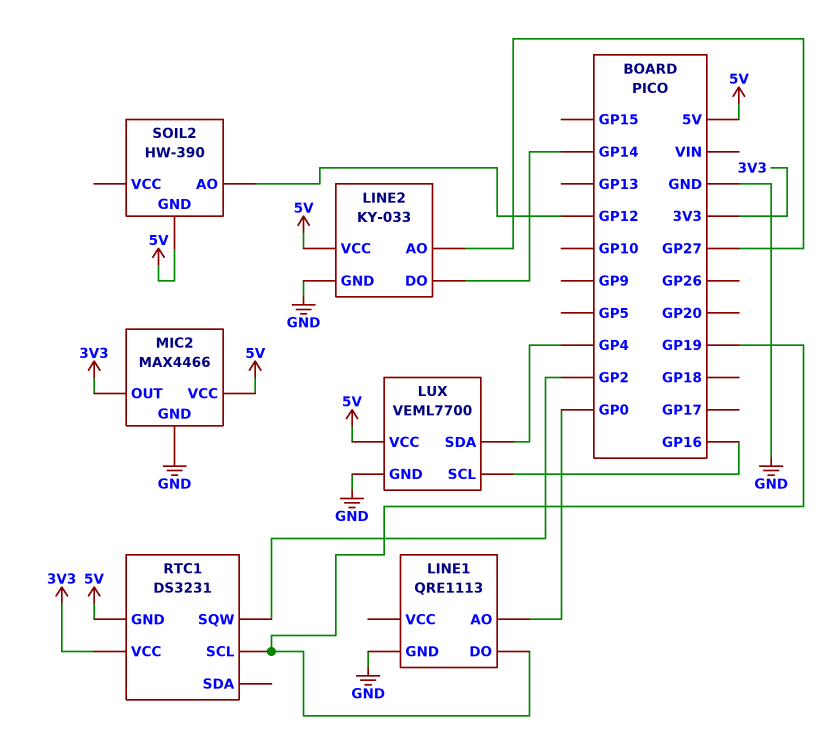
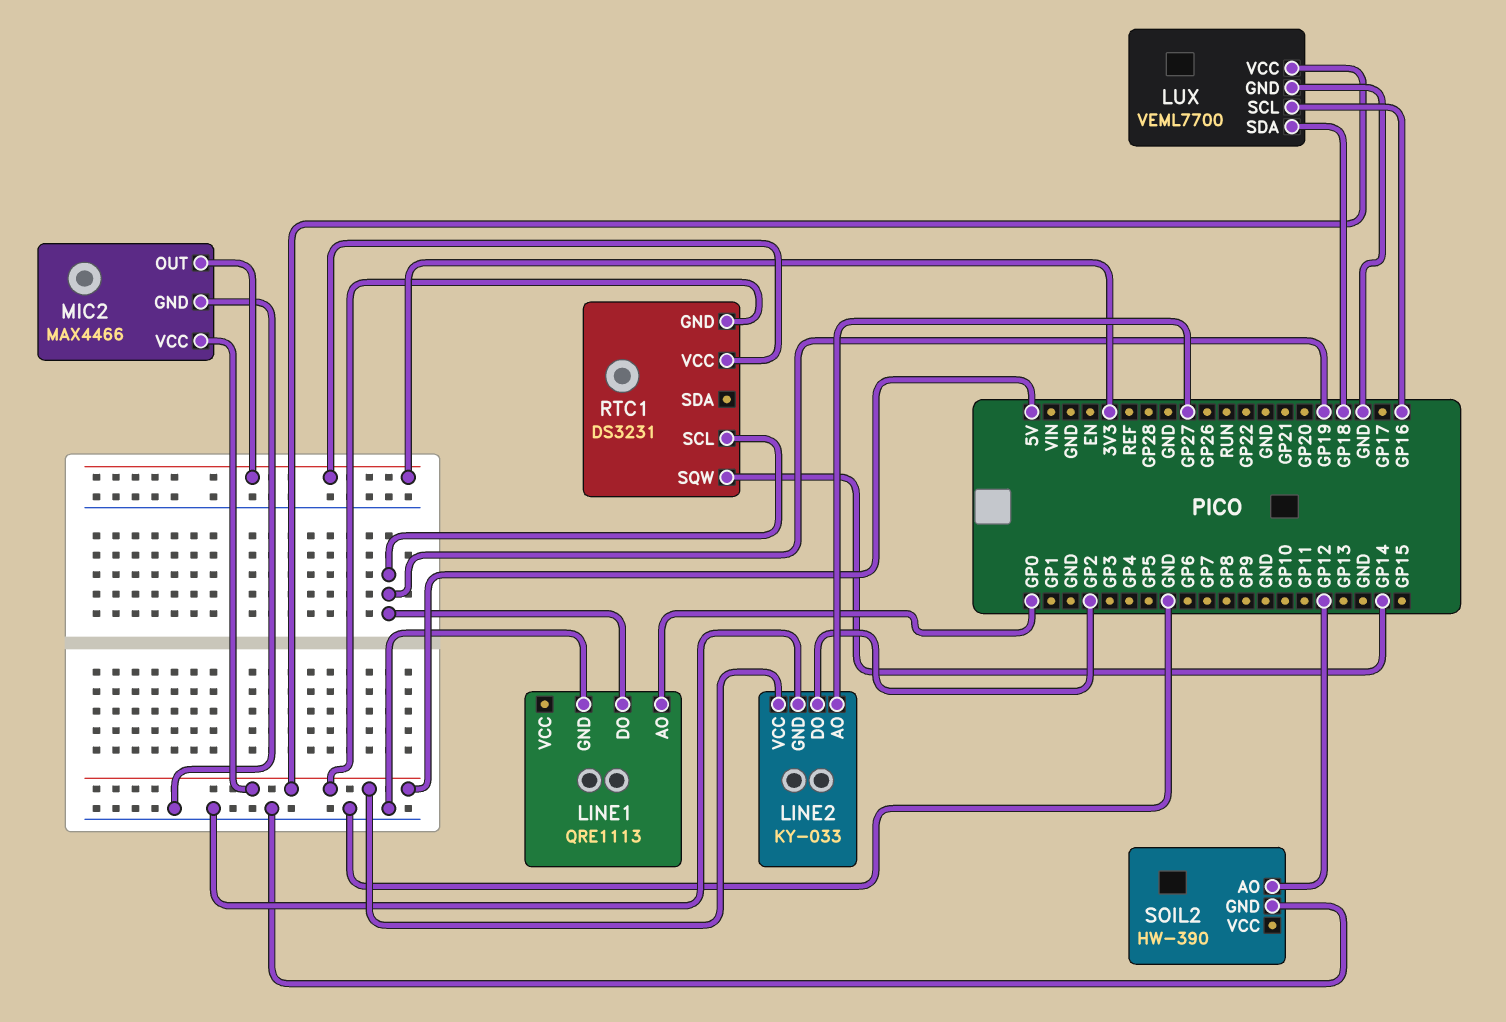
LINE2 pin DO: GP14 -> GP2
LUX pin SDA: GP4 -> GP18
RTC1 pin SQW: GP2 -> GP14
SOIL2 pin GND: 5V -> GND

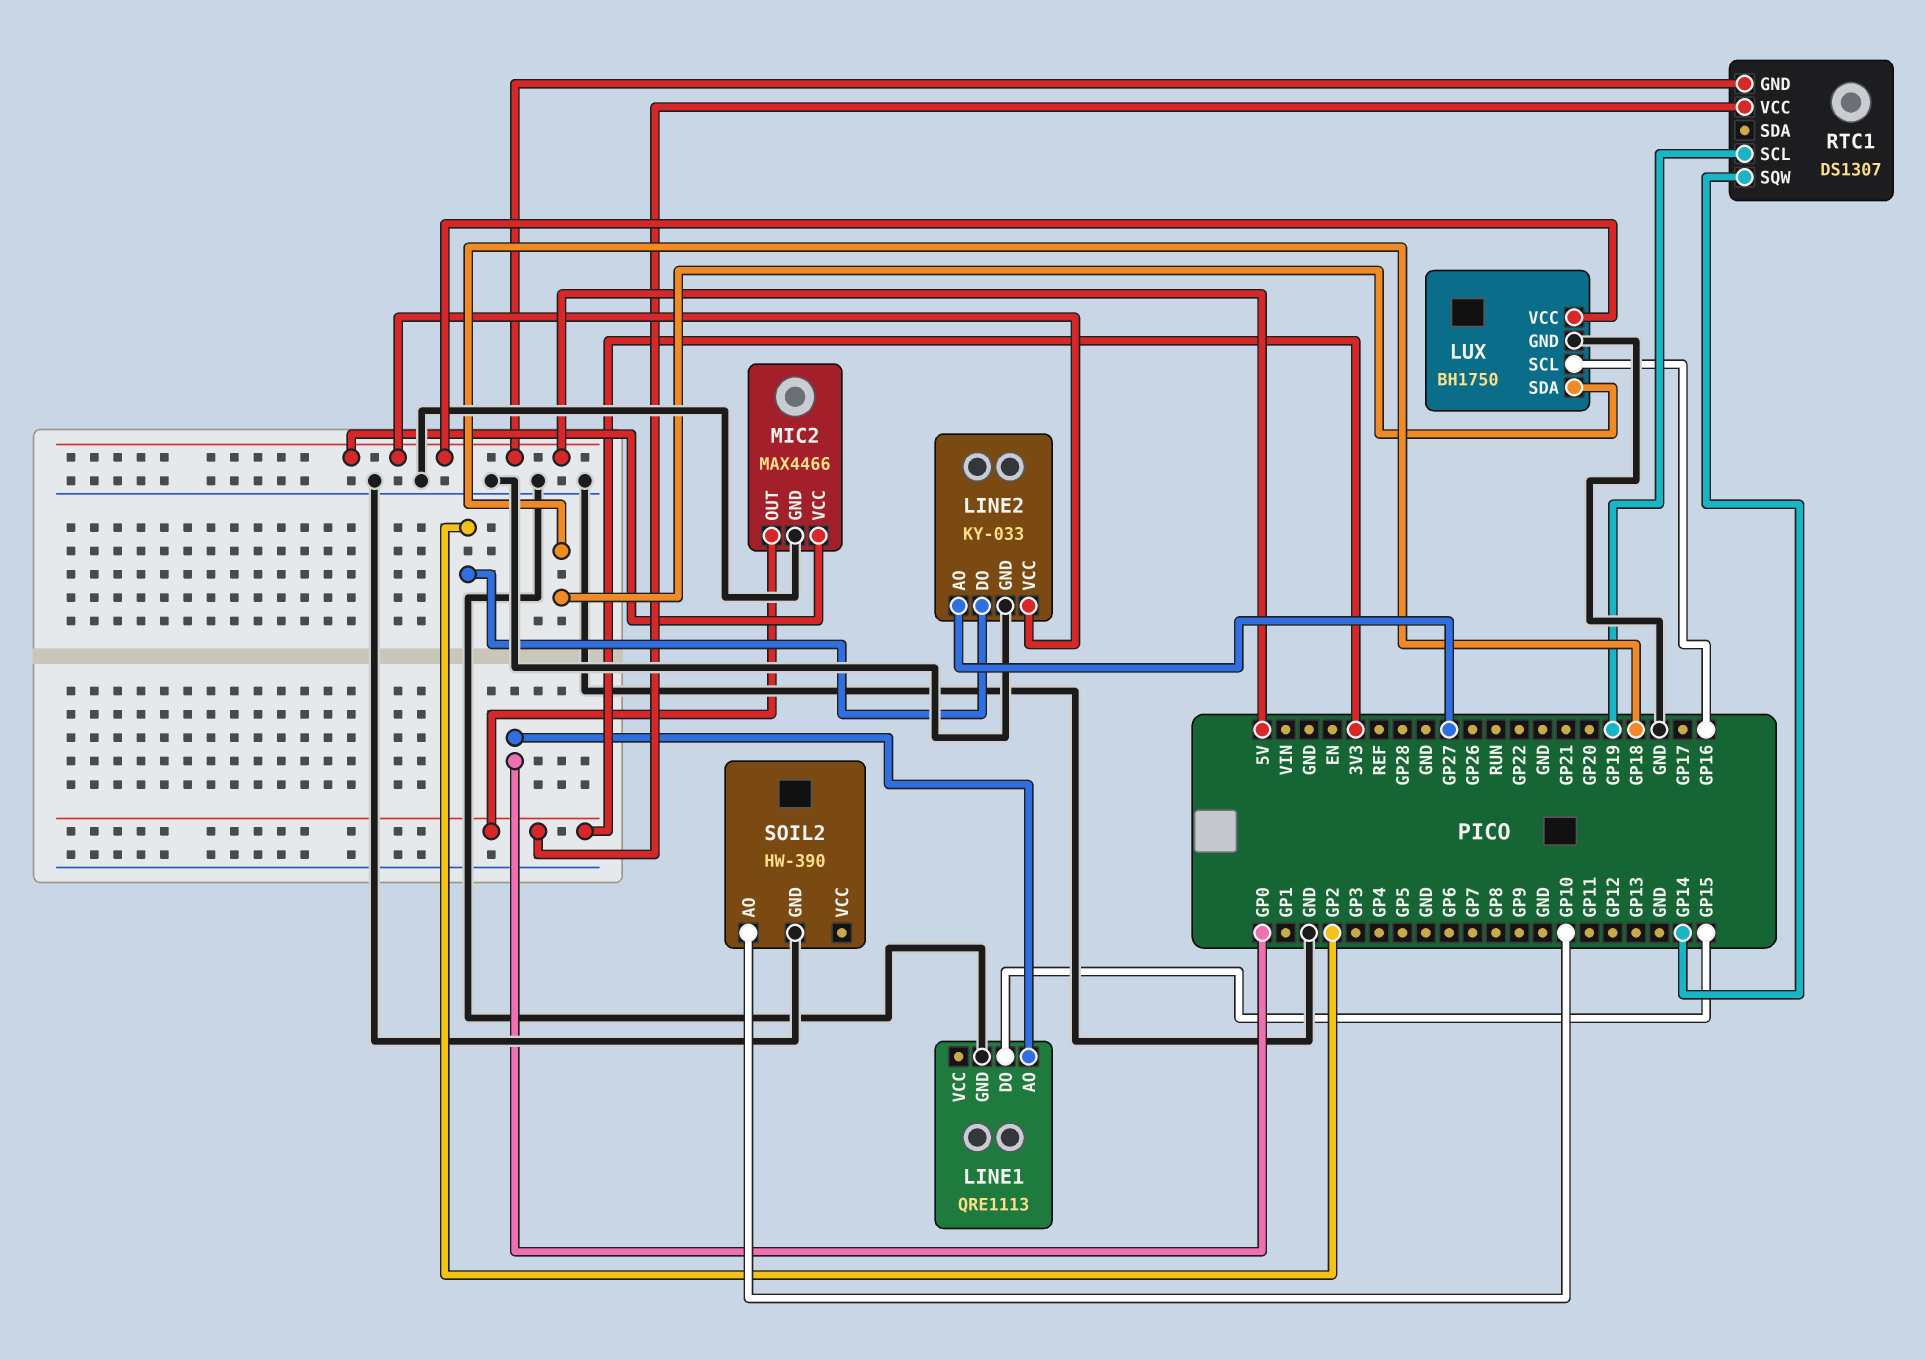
LINE1 pin DO: GP19 -> GP15
LUX: VEML7700 -> BH1750
RTC1: DS3231 -> DS1307
SOIL2 pin AO: GP12 -> GP10

